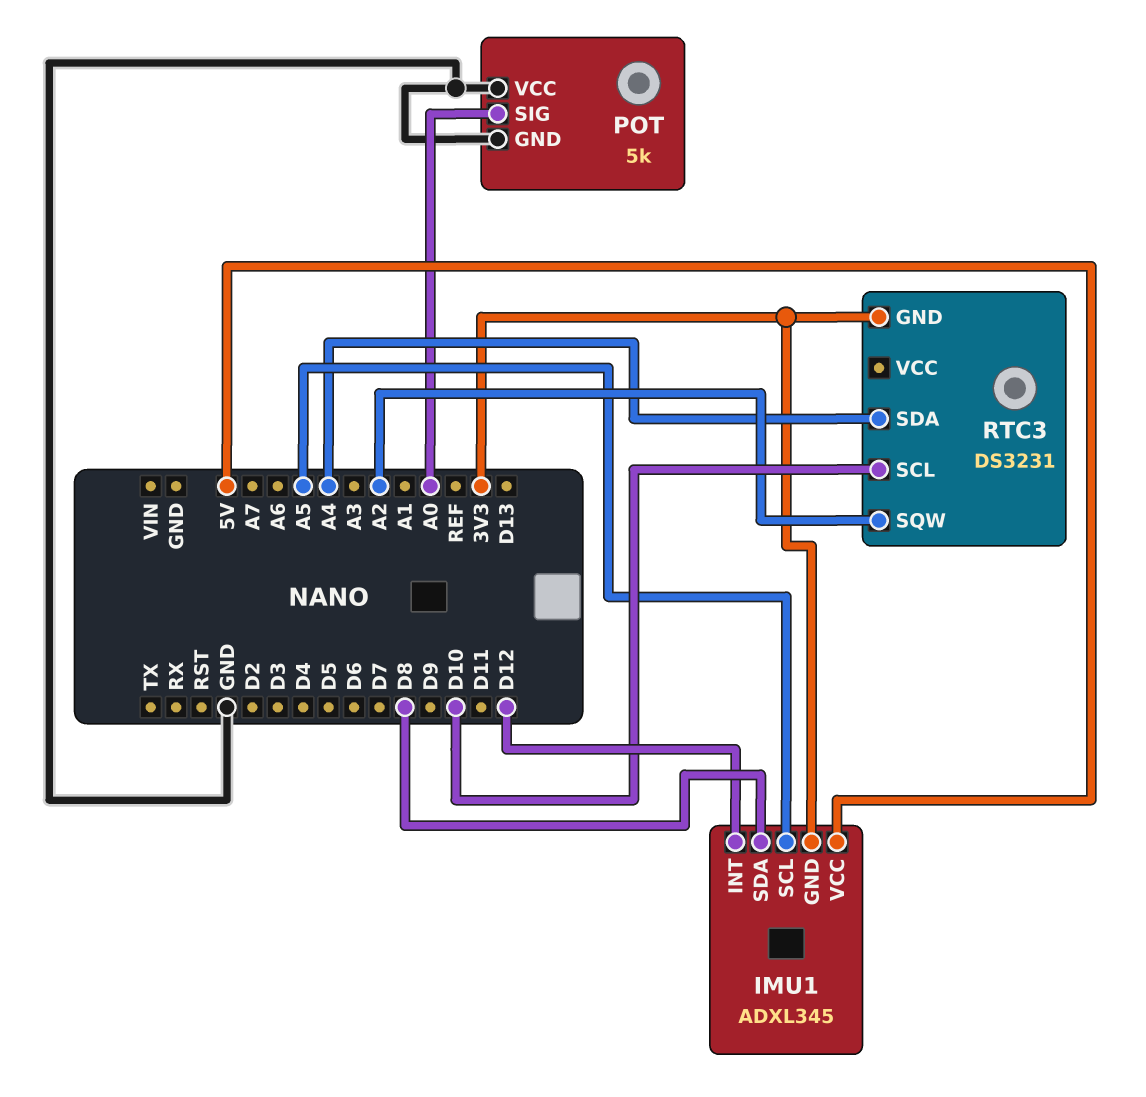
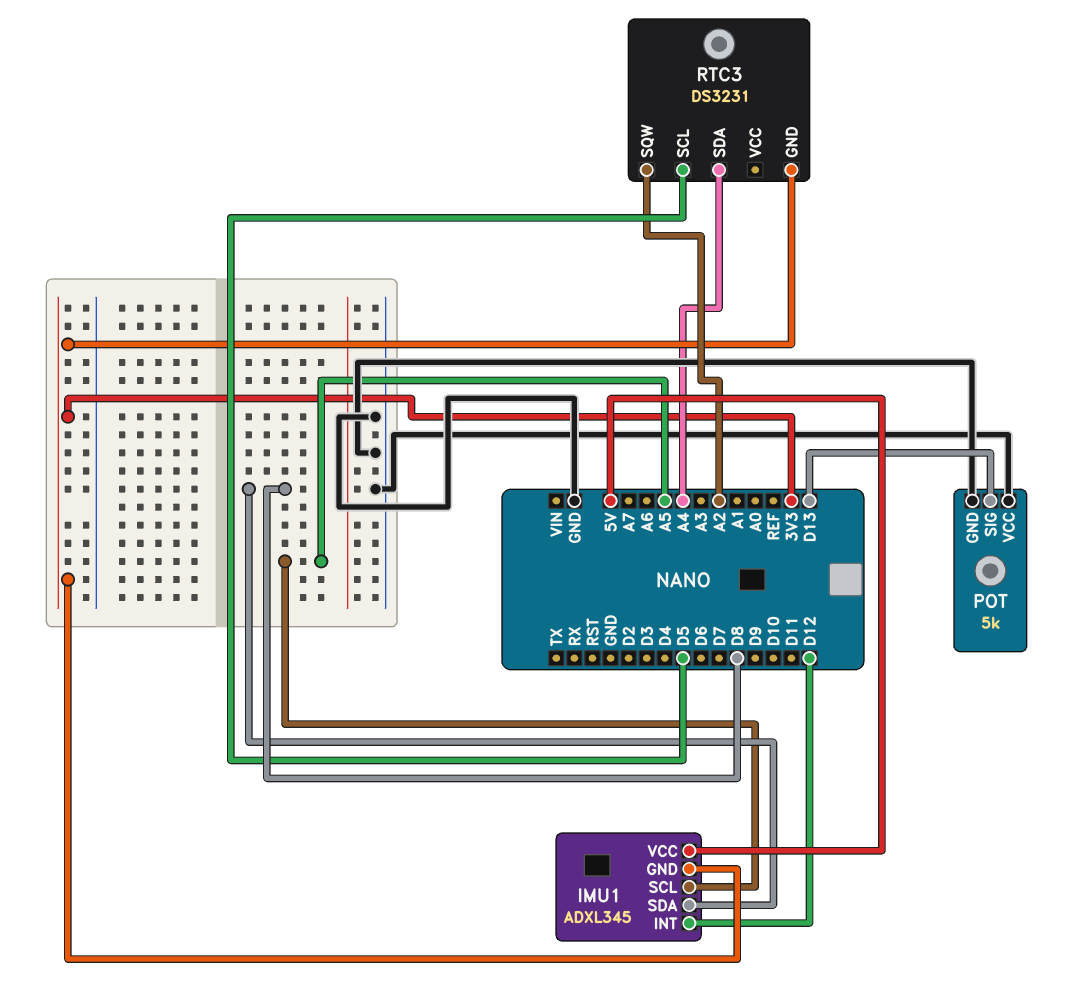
POT pin SIG: A0 -> D13
RTC3 pin SCL: D10 -> D5

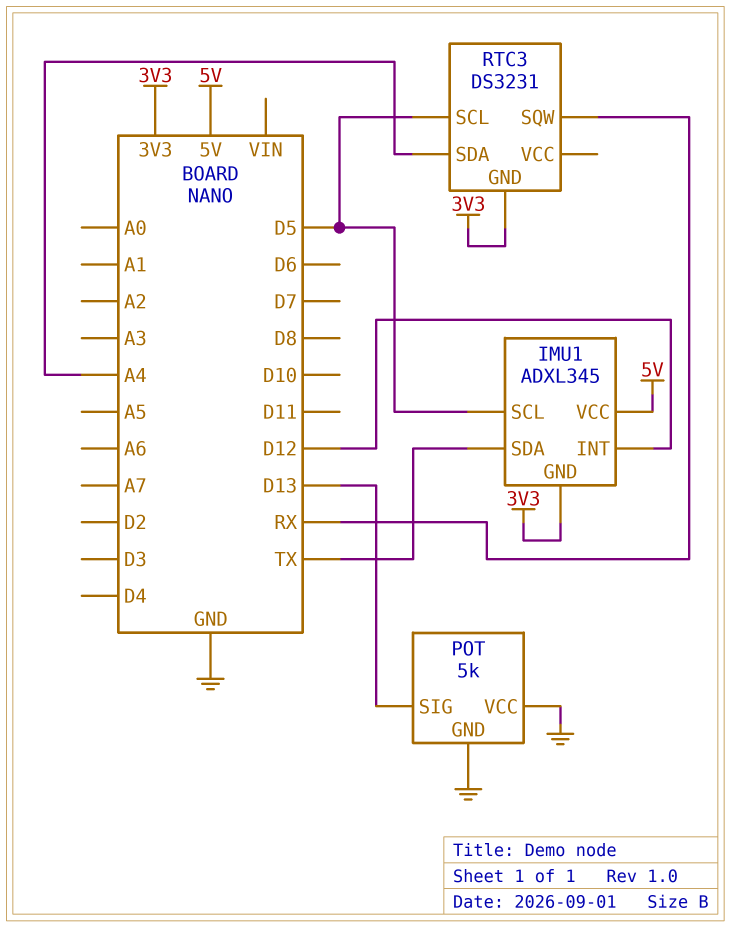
IMU1 pin SCL: A5 -> D5
IMU1 pin SDA: D8 -> TX
RTC3 pin SQW: A2 -> RX

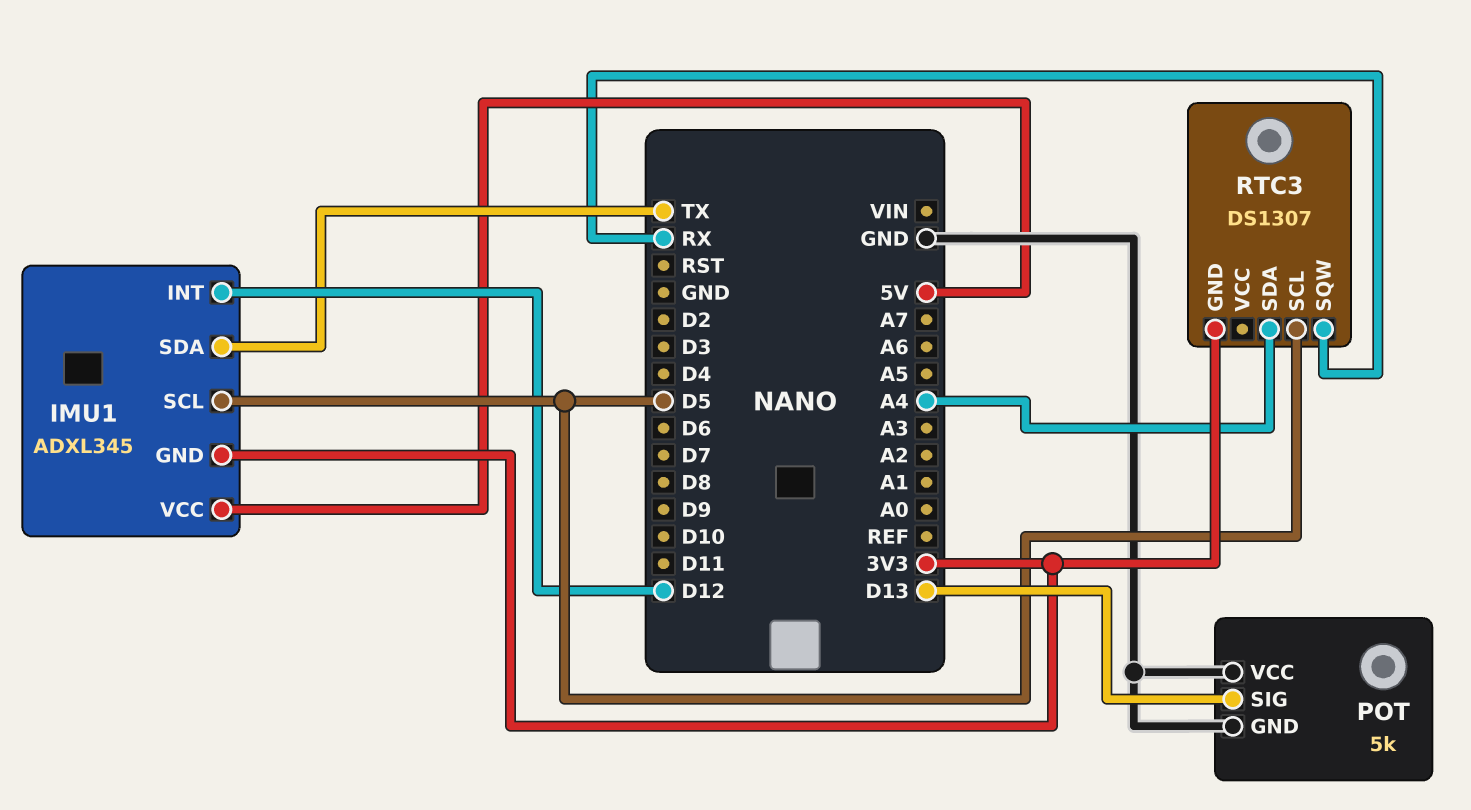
RTC3: DS3231 -> DS1307

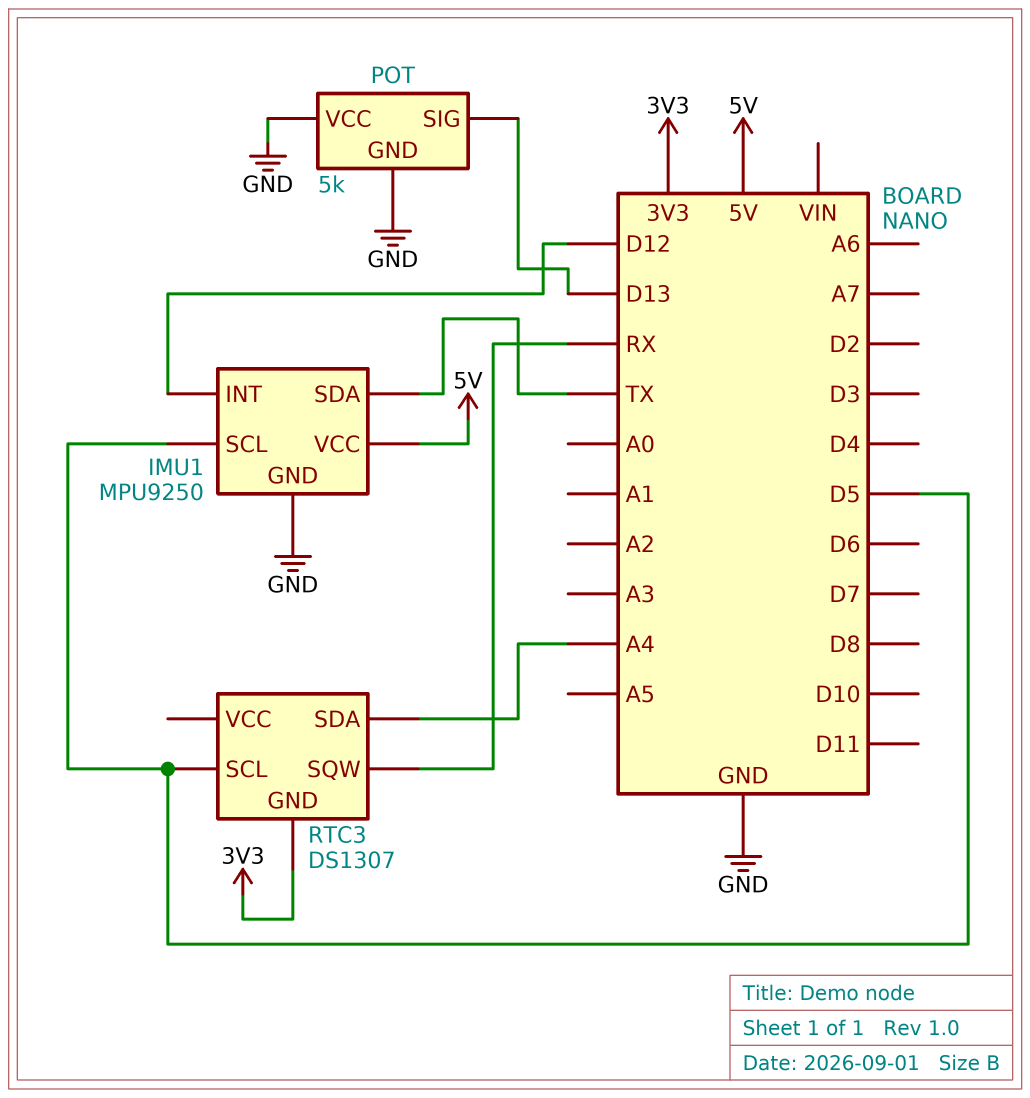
IMU1: ADXL345 -> MPU9250
IMU1 pin GND: 3V3 -> GND

